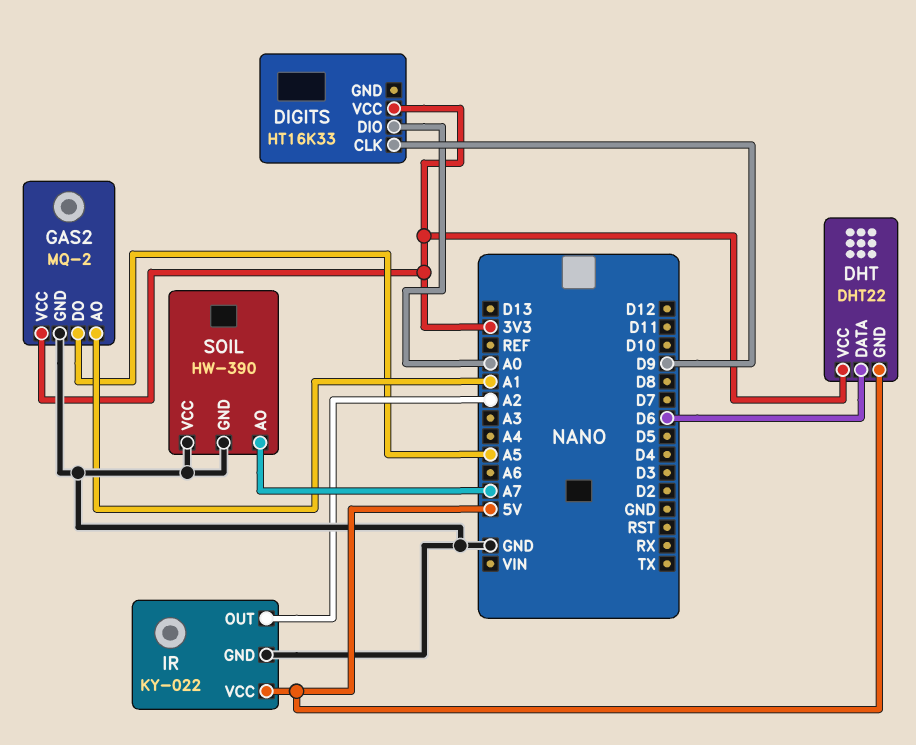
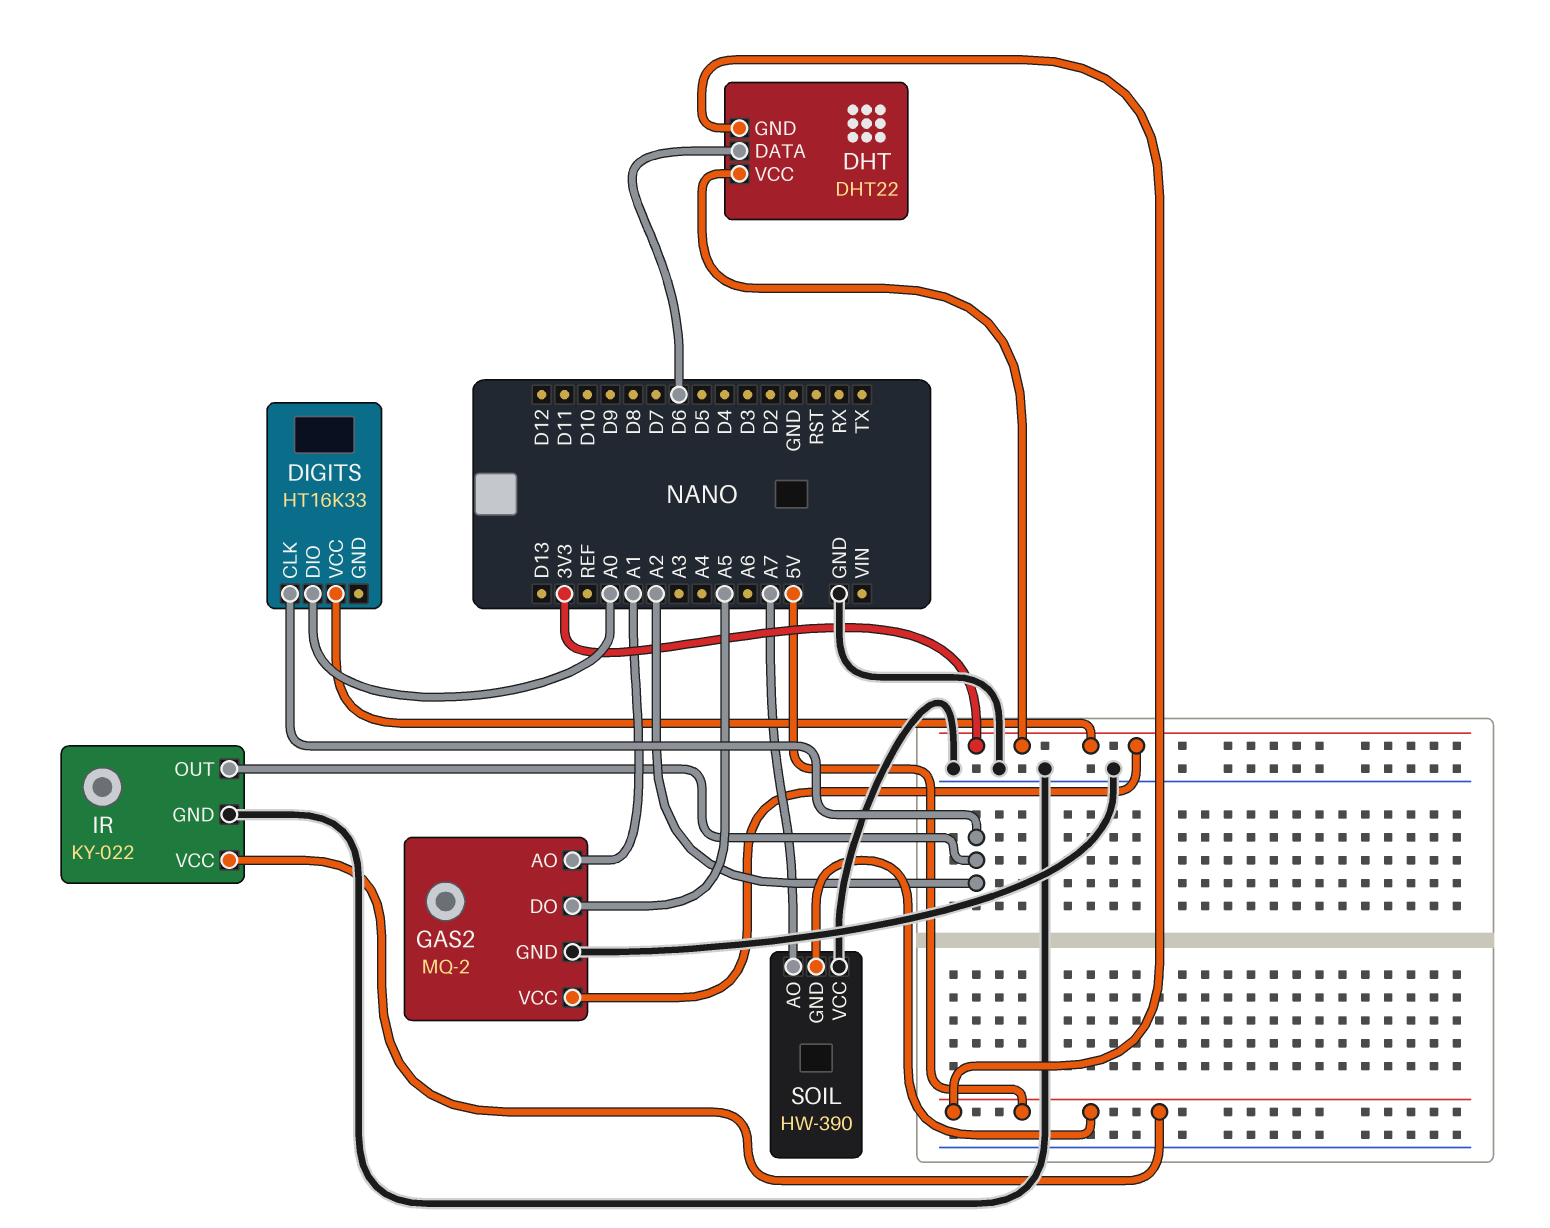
DIGITS pin CLK: D9 -> A2
SOIL pin GND: GND -> 5V

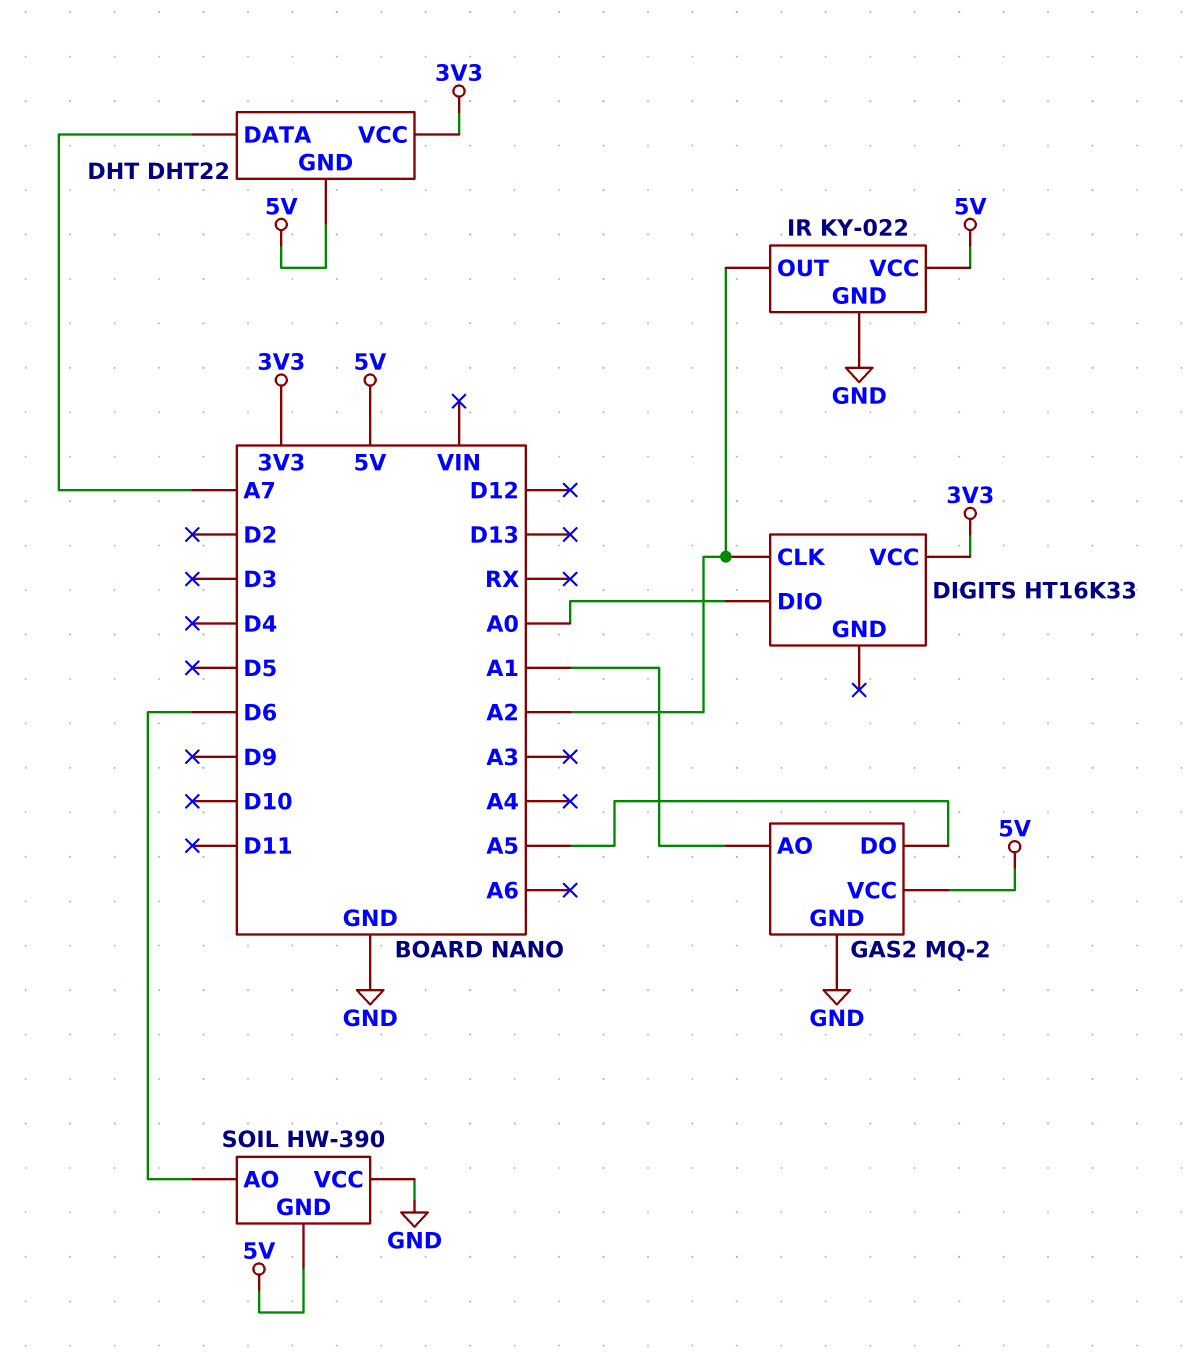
DHT pin DATA: D6 -> A7
GAS2 pin VCC: 3V3 -> 5V
SOIL pin AO: A7 -> D6

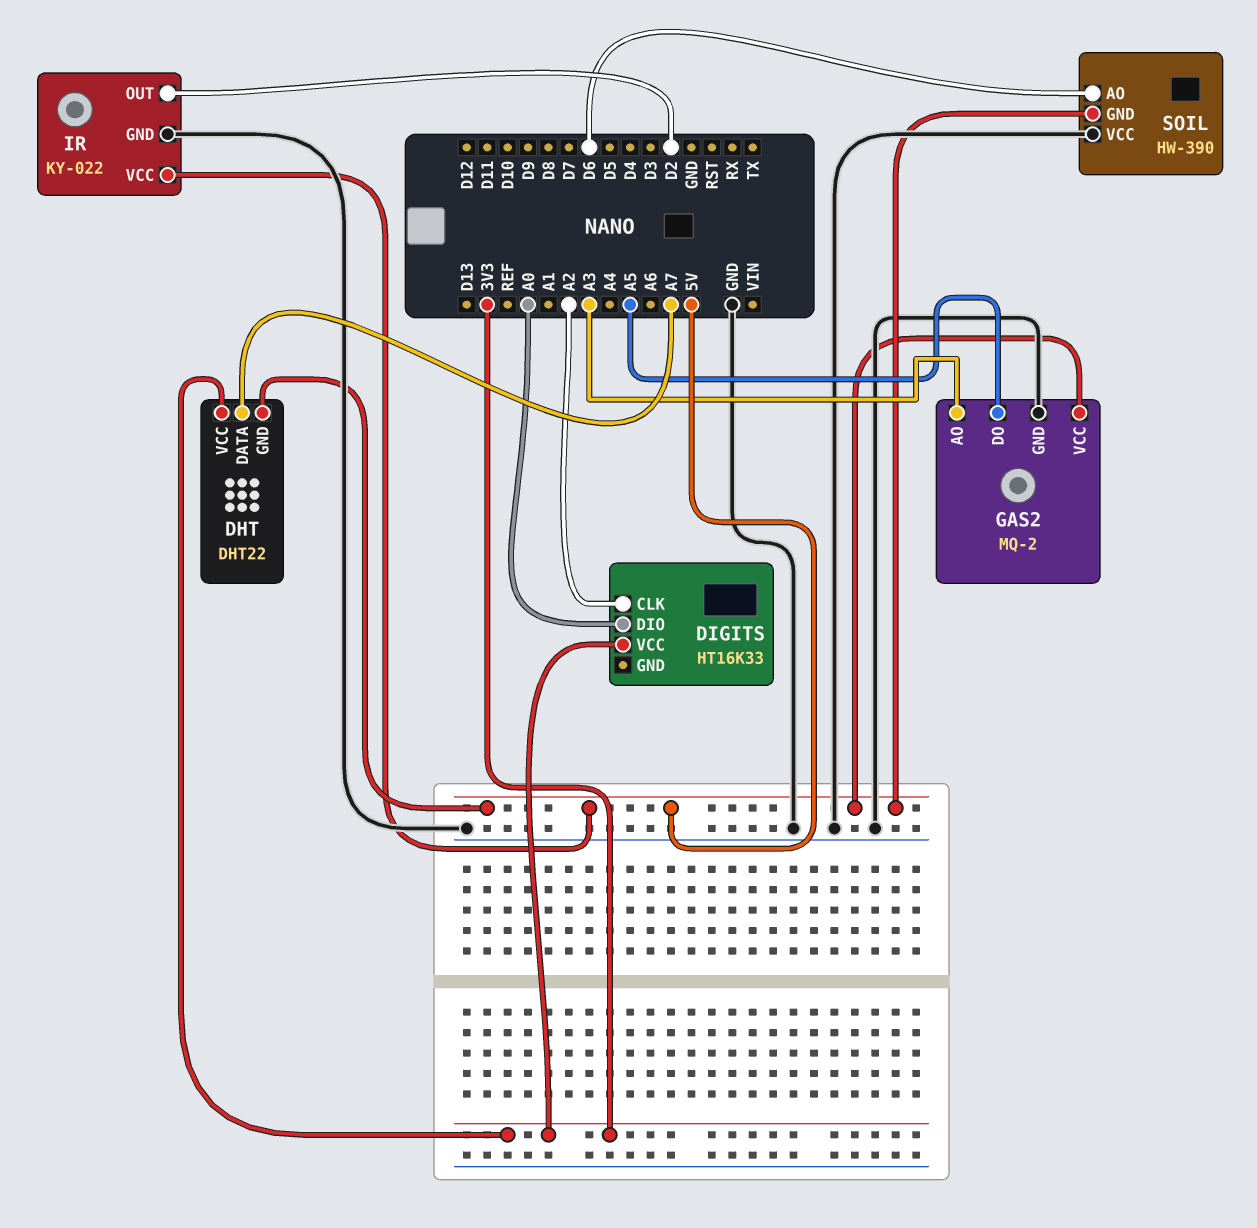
GAS2 pin AO: A1 -> A3
IR pin OUT: A2 -> D2

